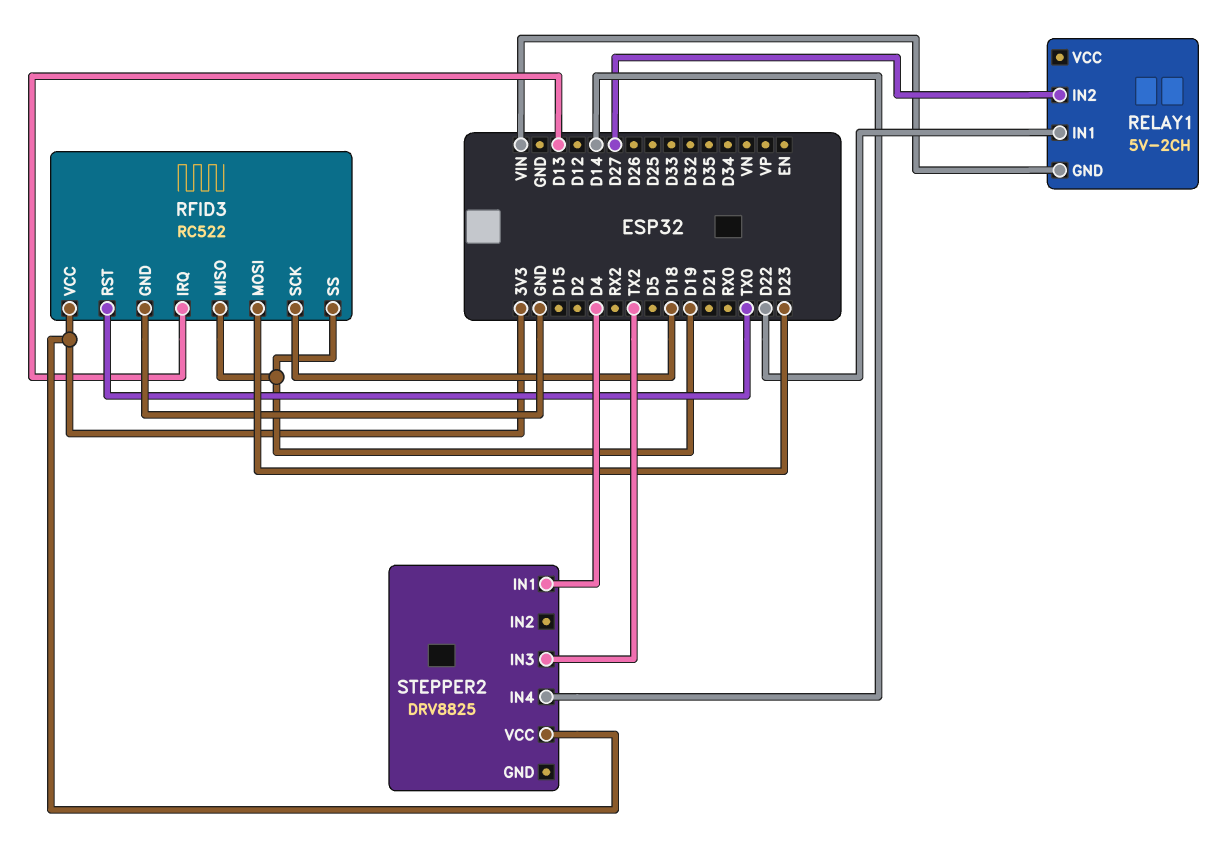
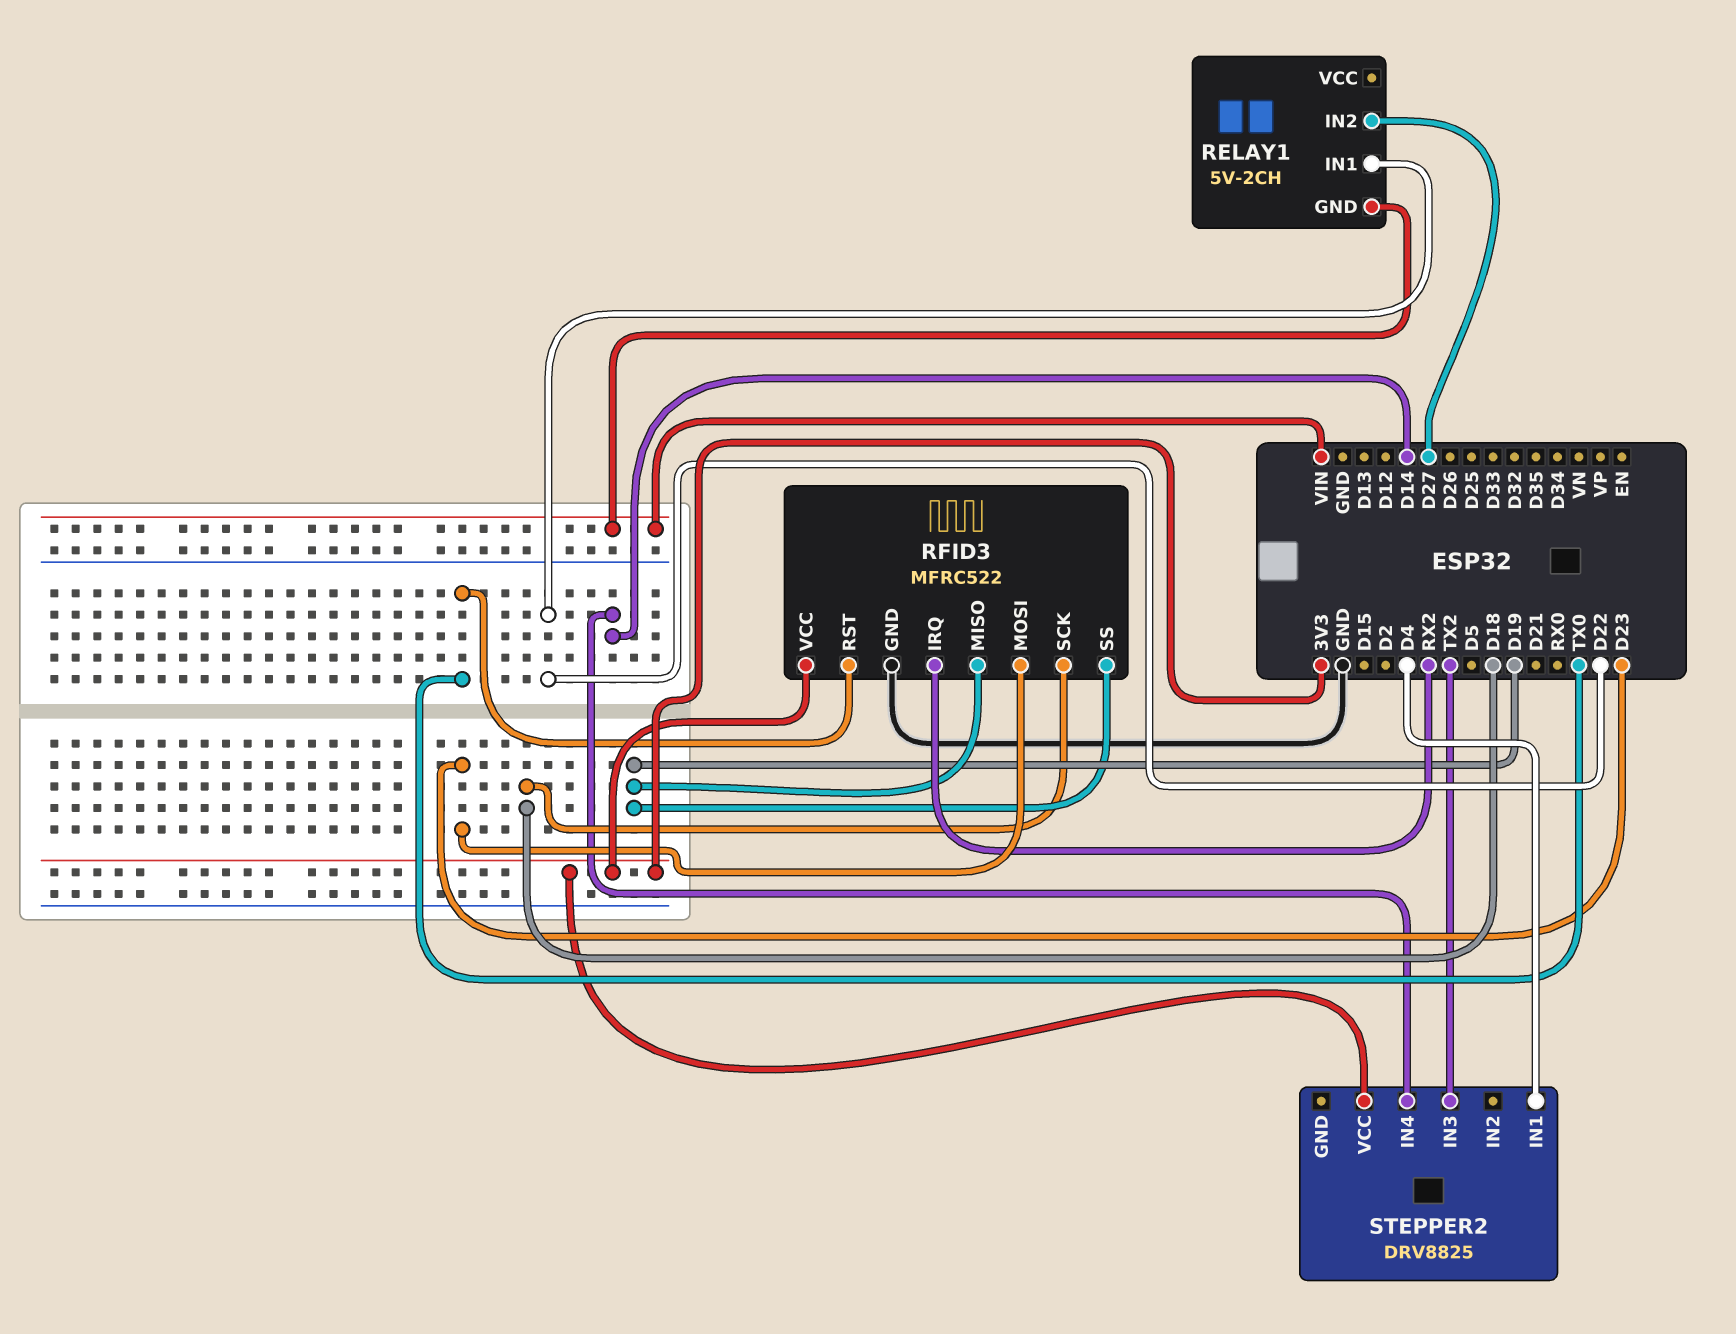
RFID3: RC522 -> MFRC522
RFID3 pin IRQ: D13 -> RX2

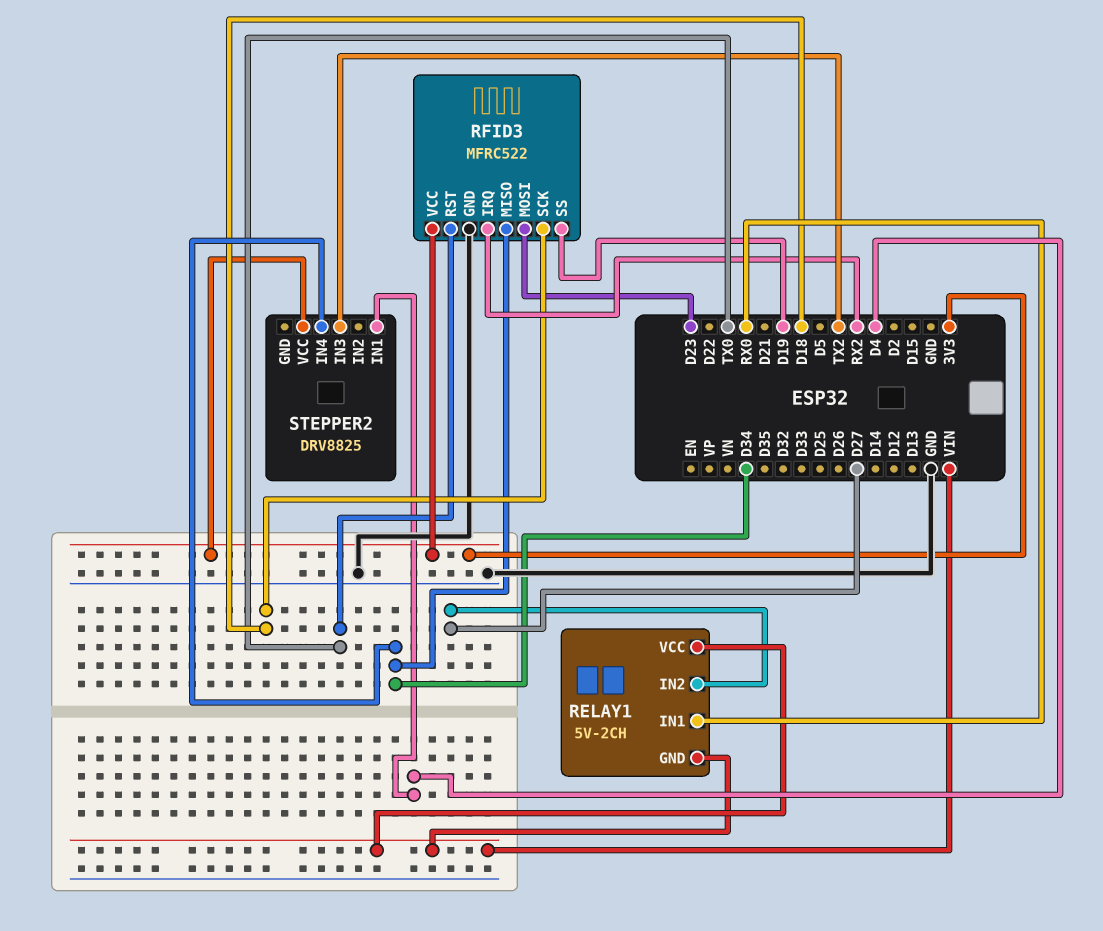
RELAY1 pin IN1: D22 -> RX0
RELAY1 pin VCC: none -> VIN
RFID3 pin MISO: D19 -> D34
STEPPER2 pin IN4: D14 -> D34

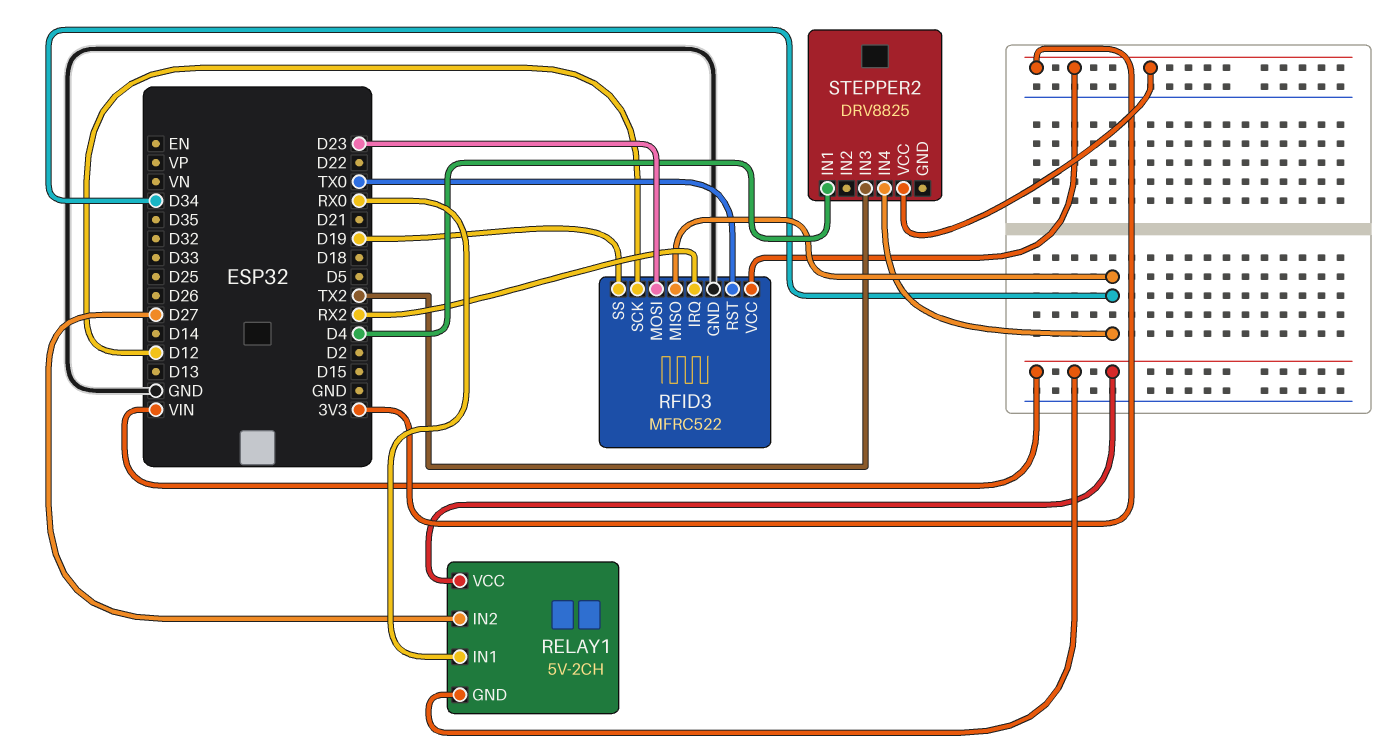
RFID3 pin SCK: D18 -> D12

